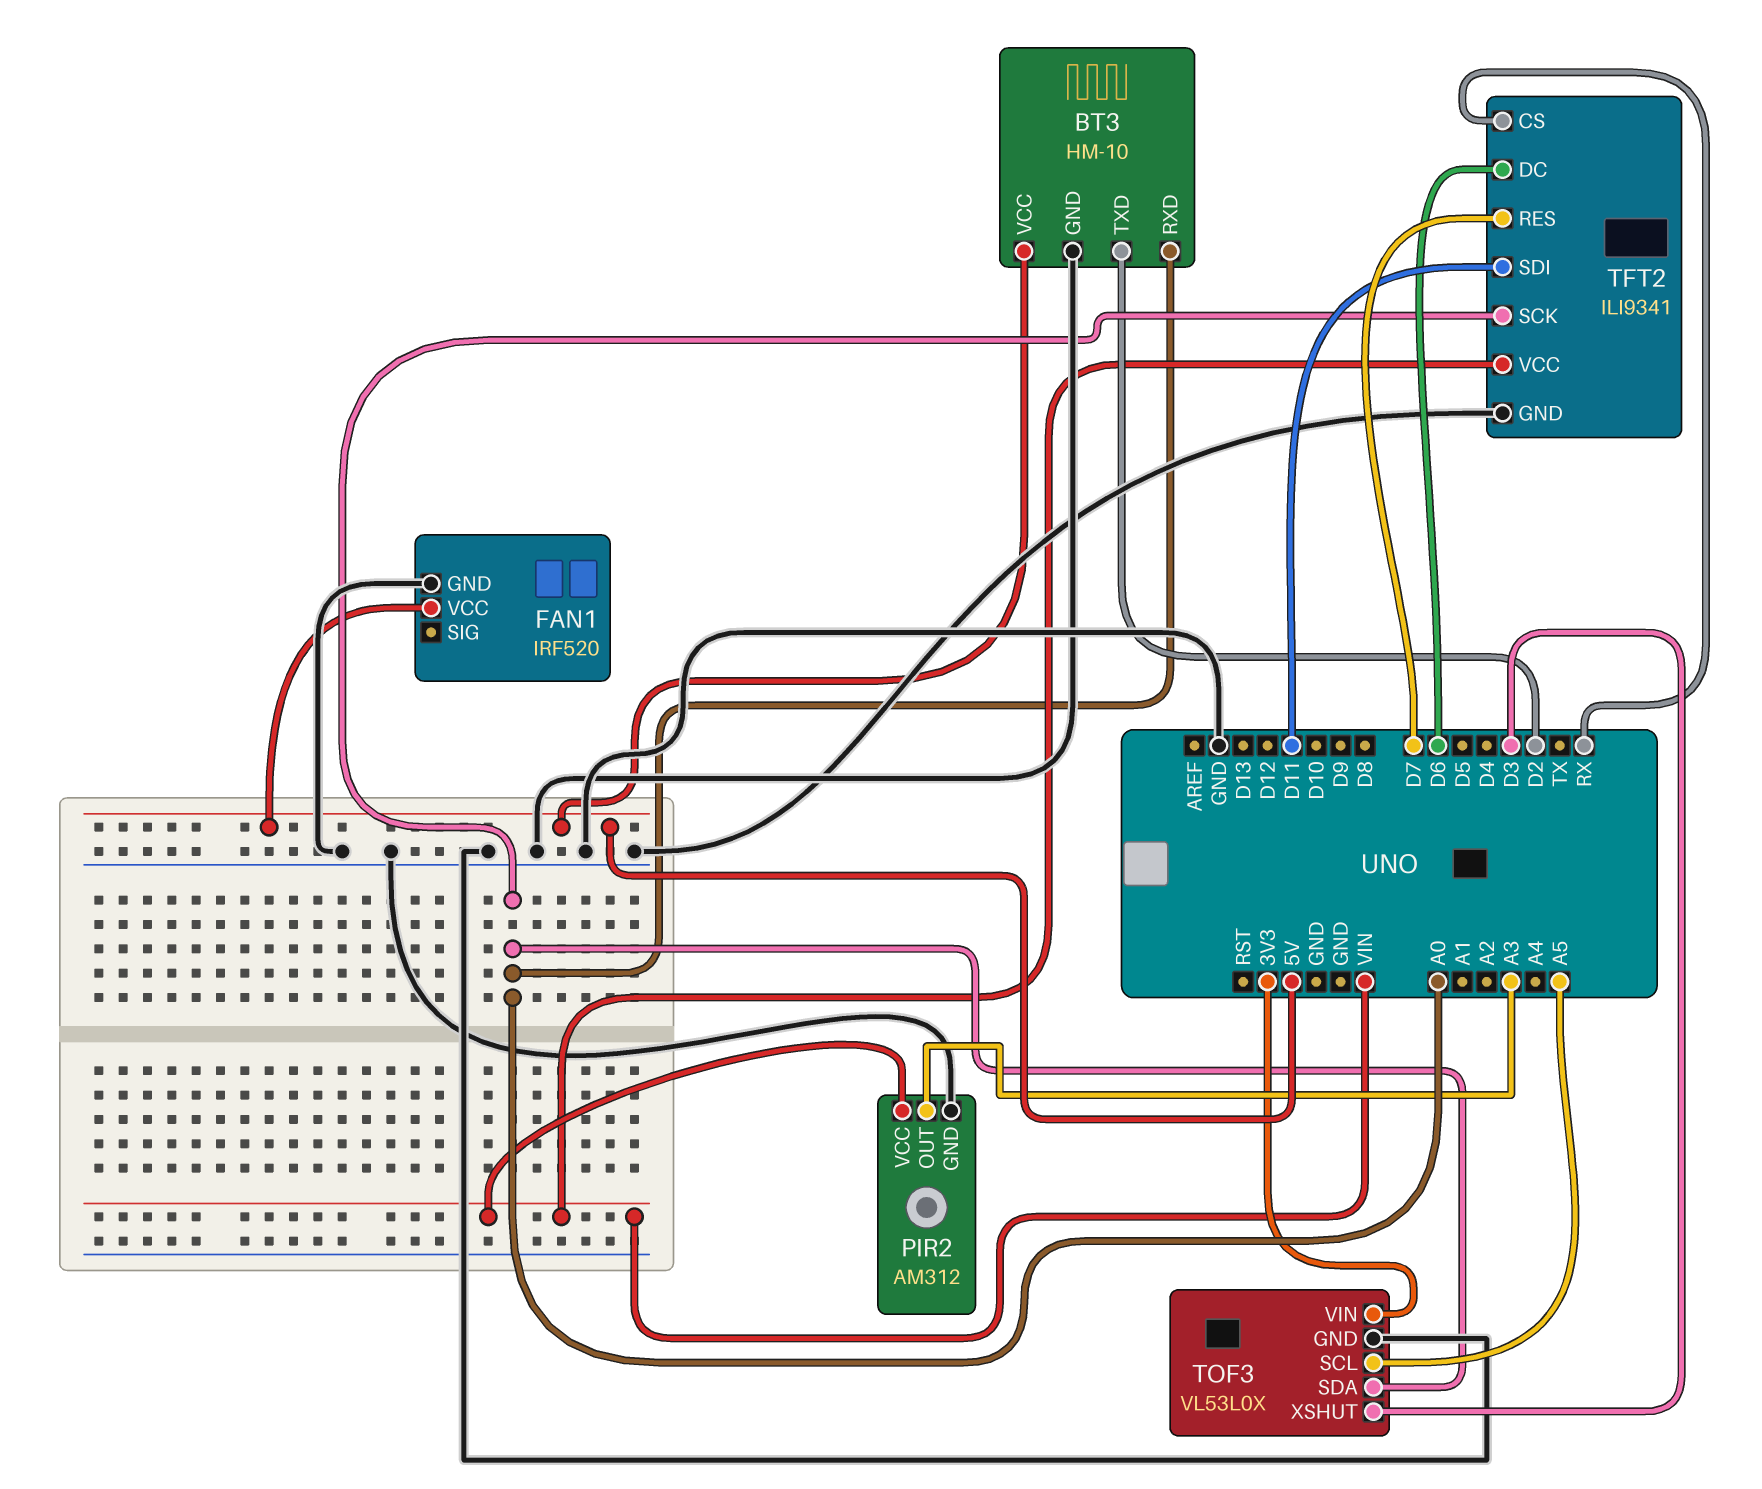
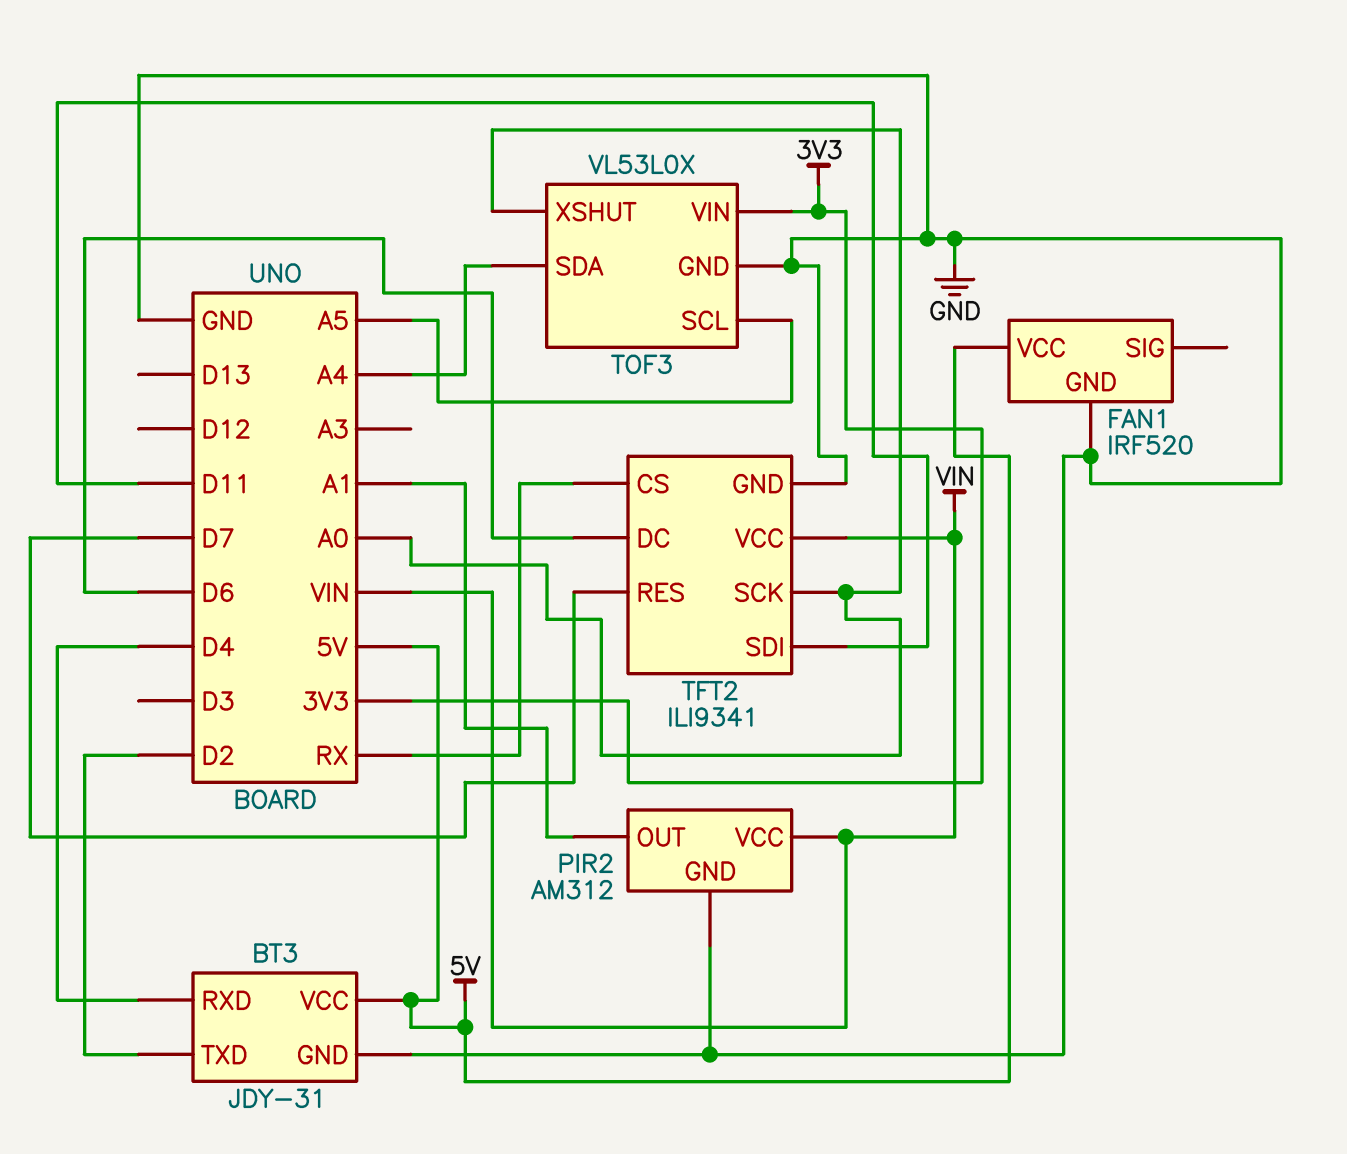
BT3: HM-10 -> JDY-31
BT3 pin RXD: A0 -> D4
PIR2 pin OUT: A3 -> A1
TOF3 pin SDA: A0 -> A4
TOF3 pin XSHUT: D3 -> A0

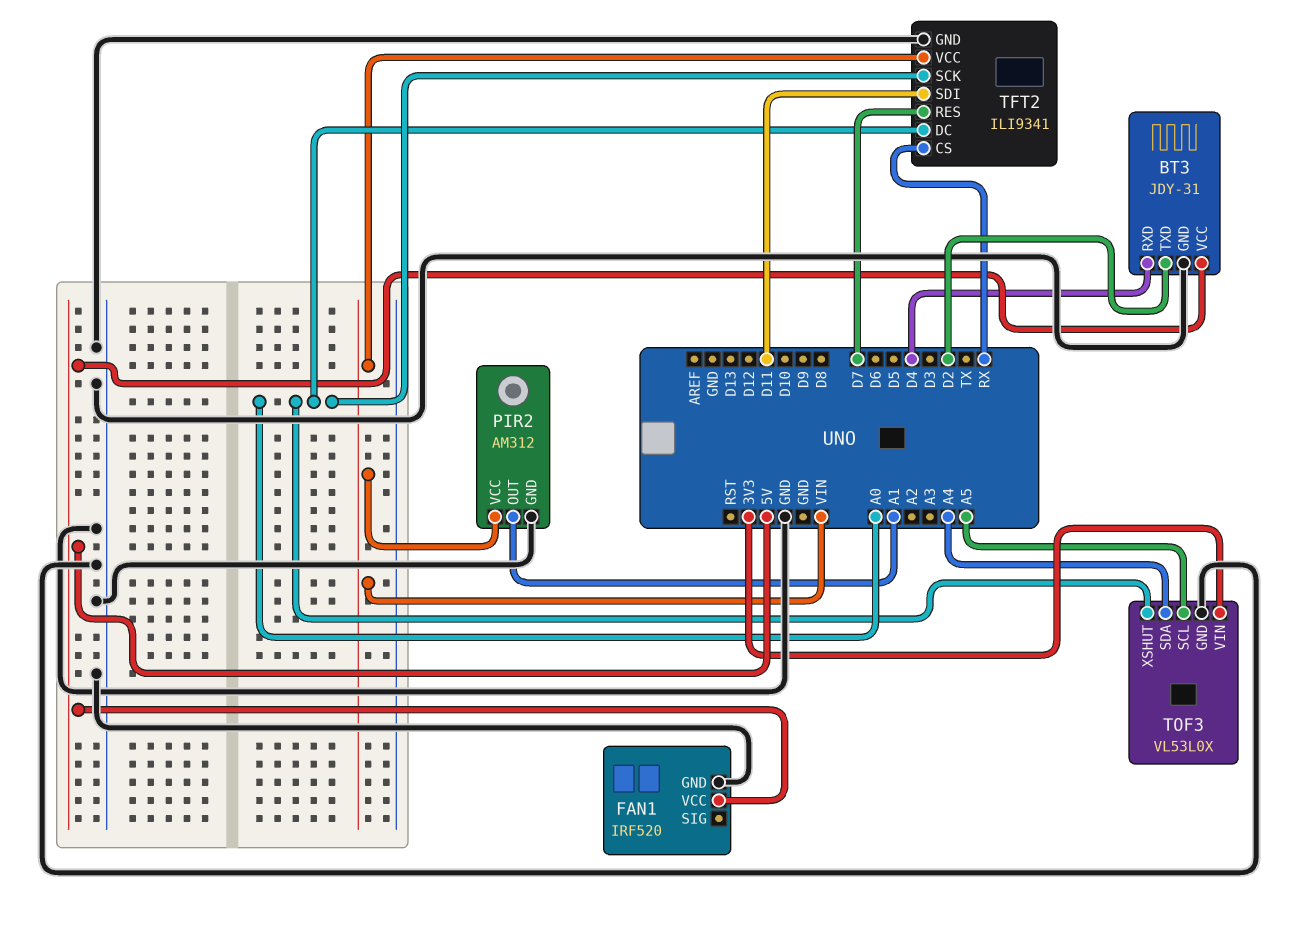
TFT2 pin DC: D6 -> A0

